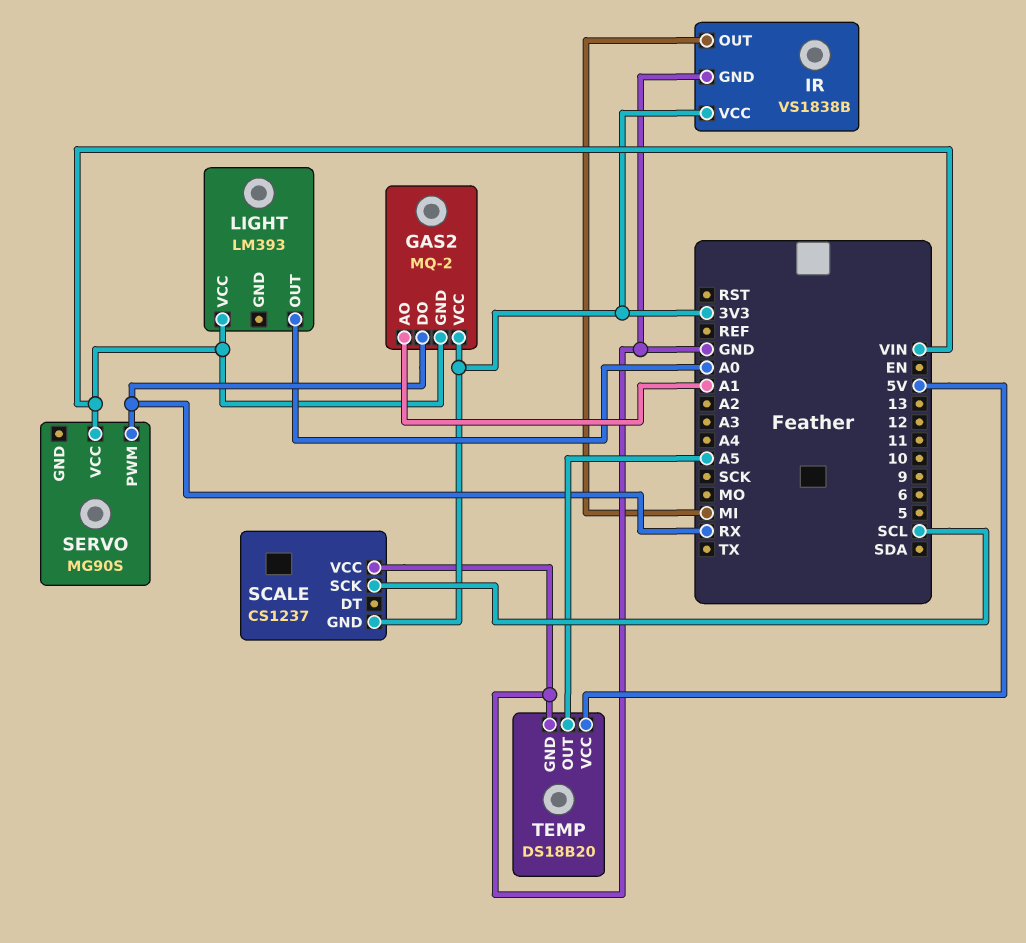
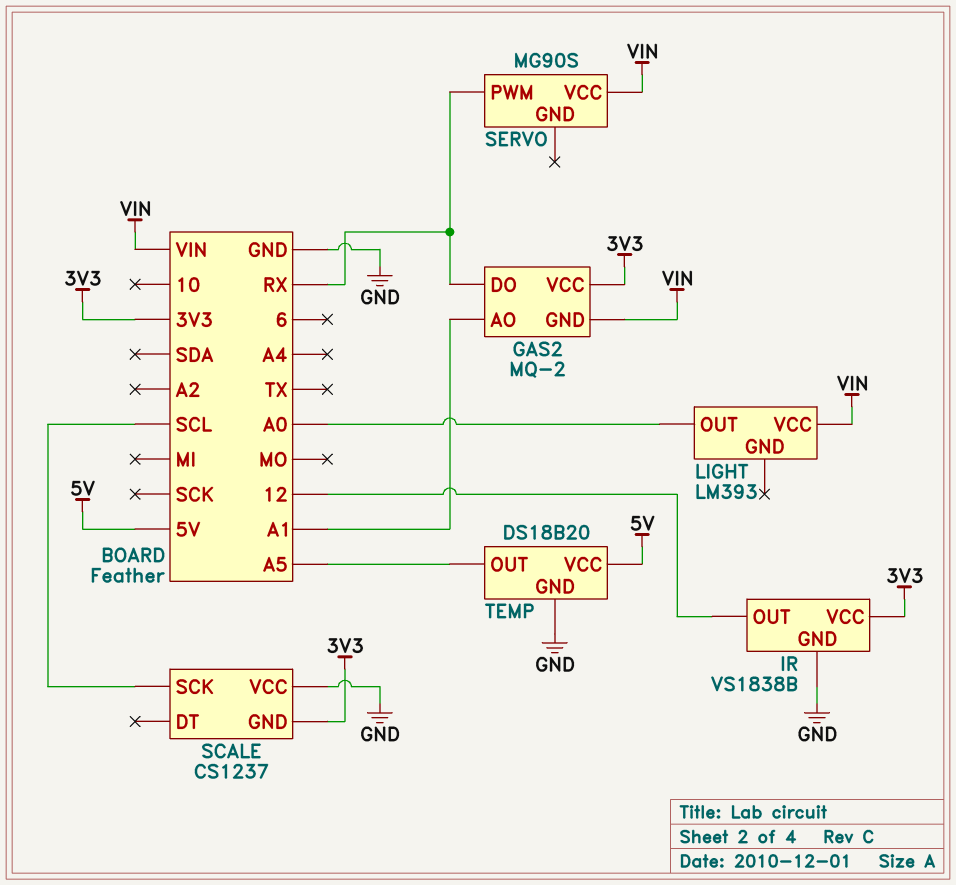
IR pin OUT: MI -> 12

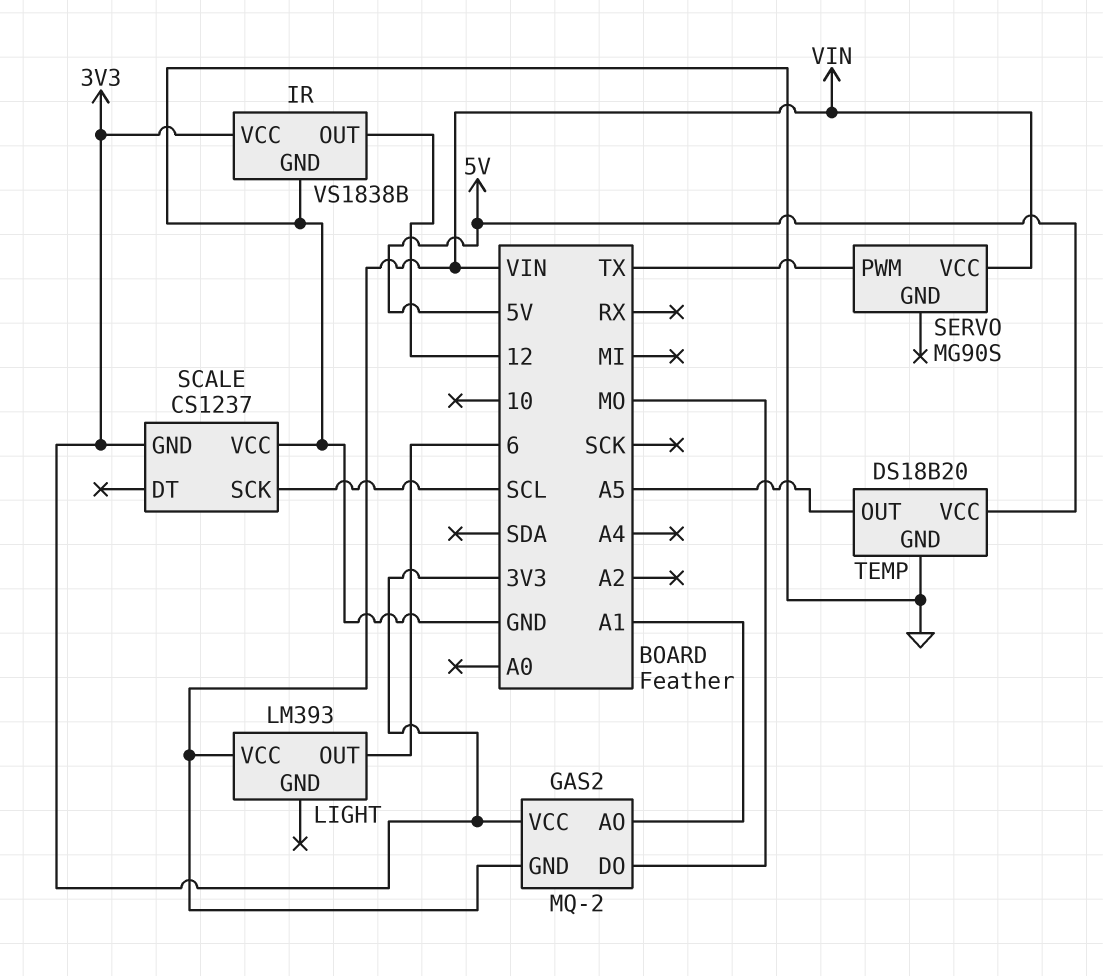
GAS2 pin DO: RX -> MO
LIGHT pin OUT: A0 -> 6
SERVO pin PWM: RX -> TX

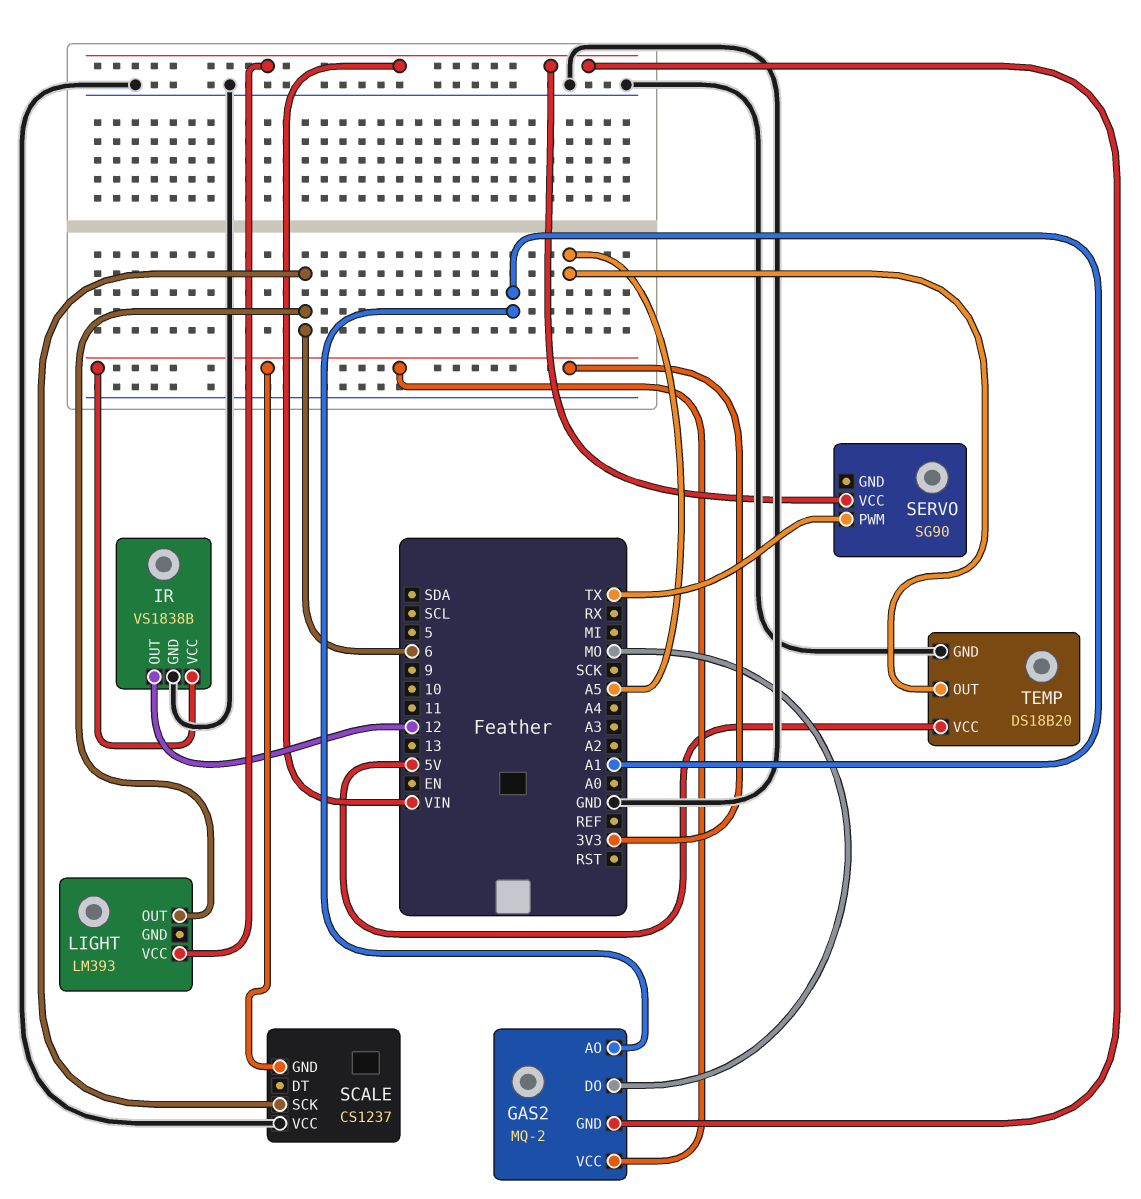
SCALE pin SCK: SCL -> 6
SERVO: MG90S -> SG90

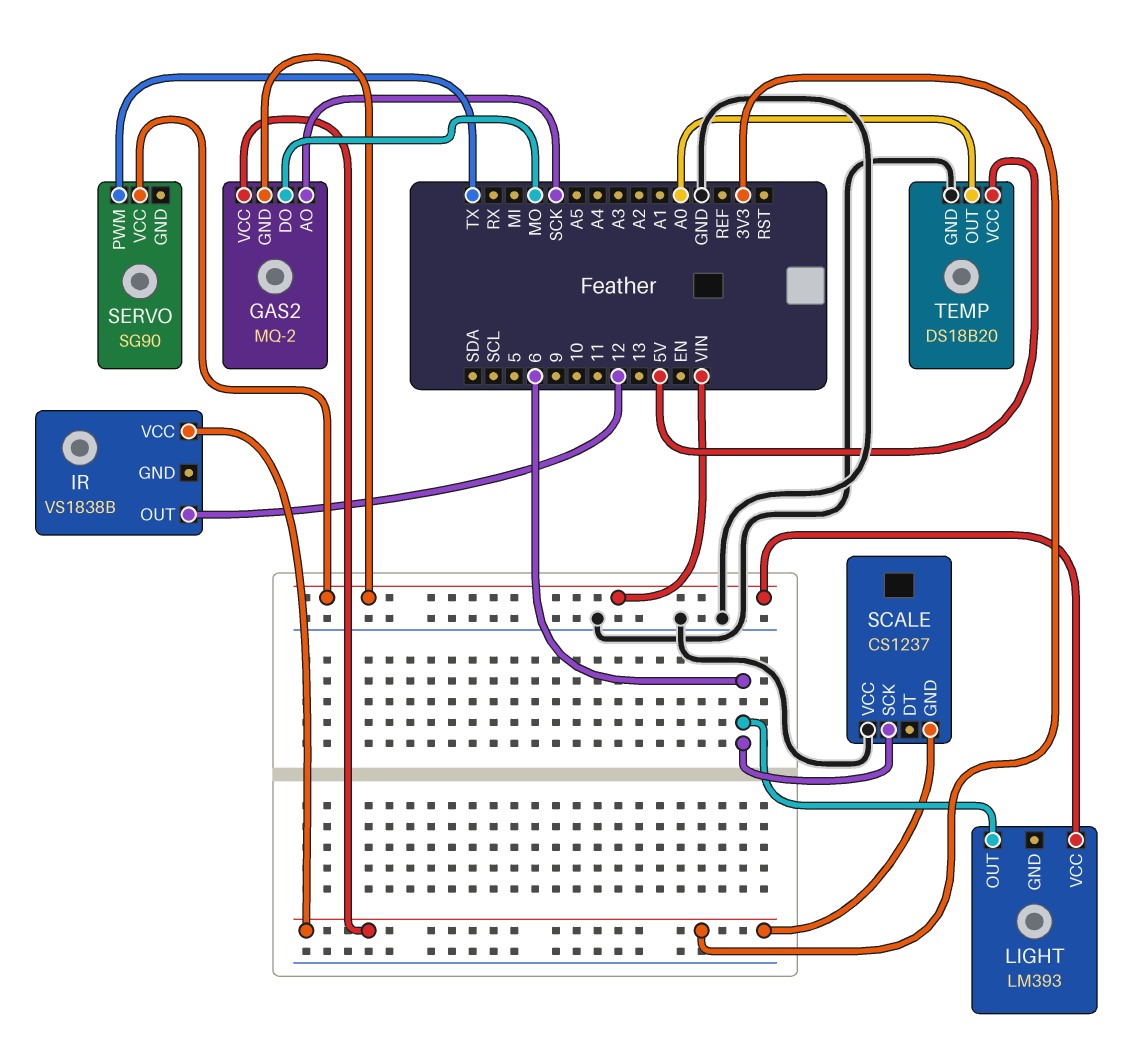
GAS2 pin AO: A1 -> SCK
IR pin GND: GND -> none
TEMP pin OUT: A5 -> A0

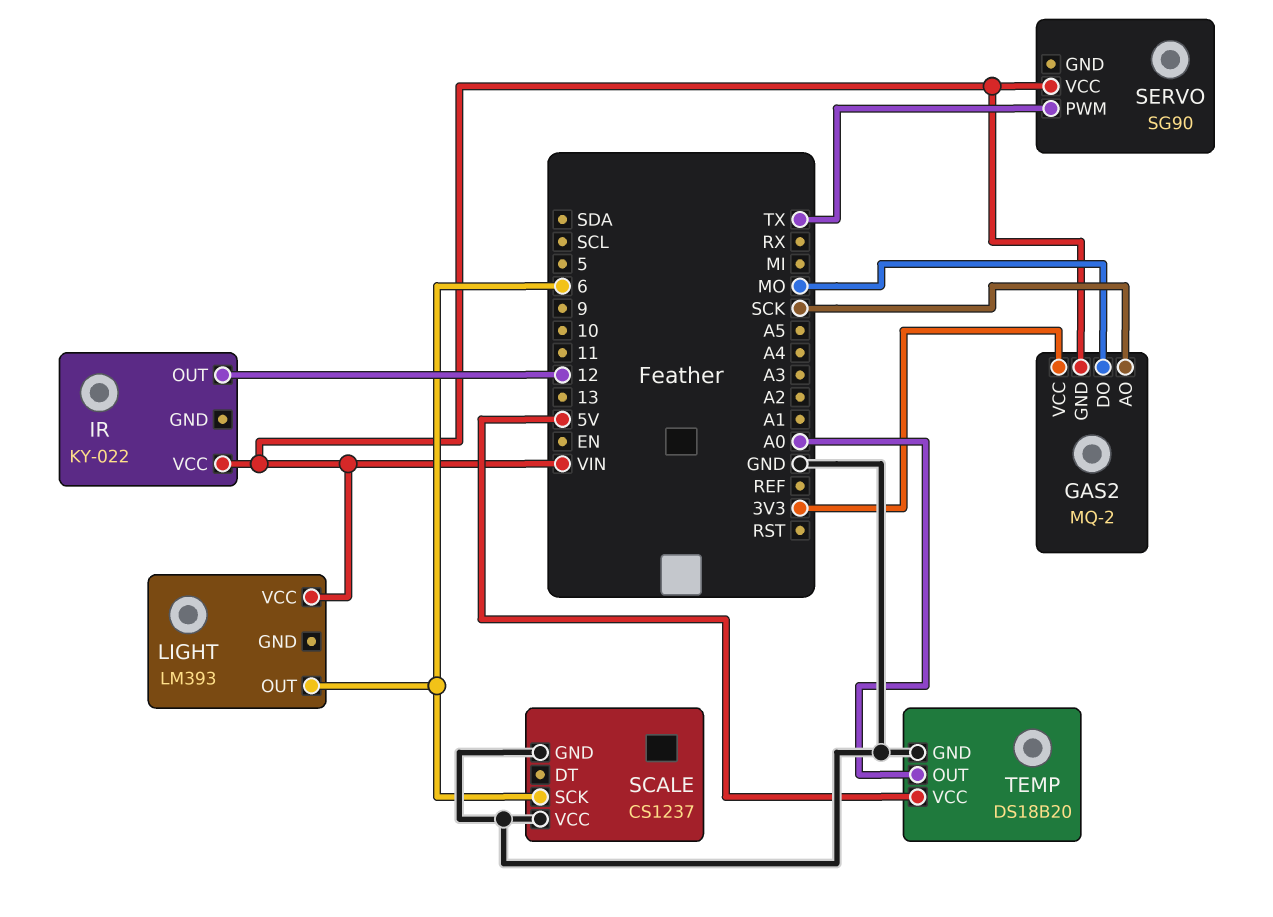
IR: VS1838B -> KY-022
IR pin VCC: 3V3 -> VIN
SCALE pin GND: 3V3 -> GND

